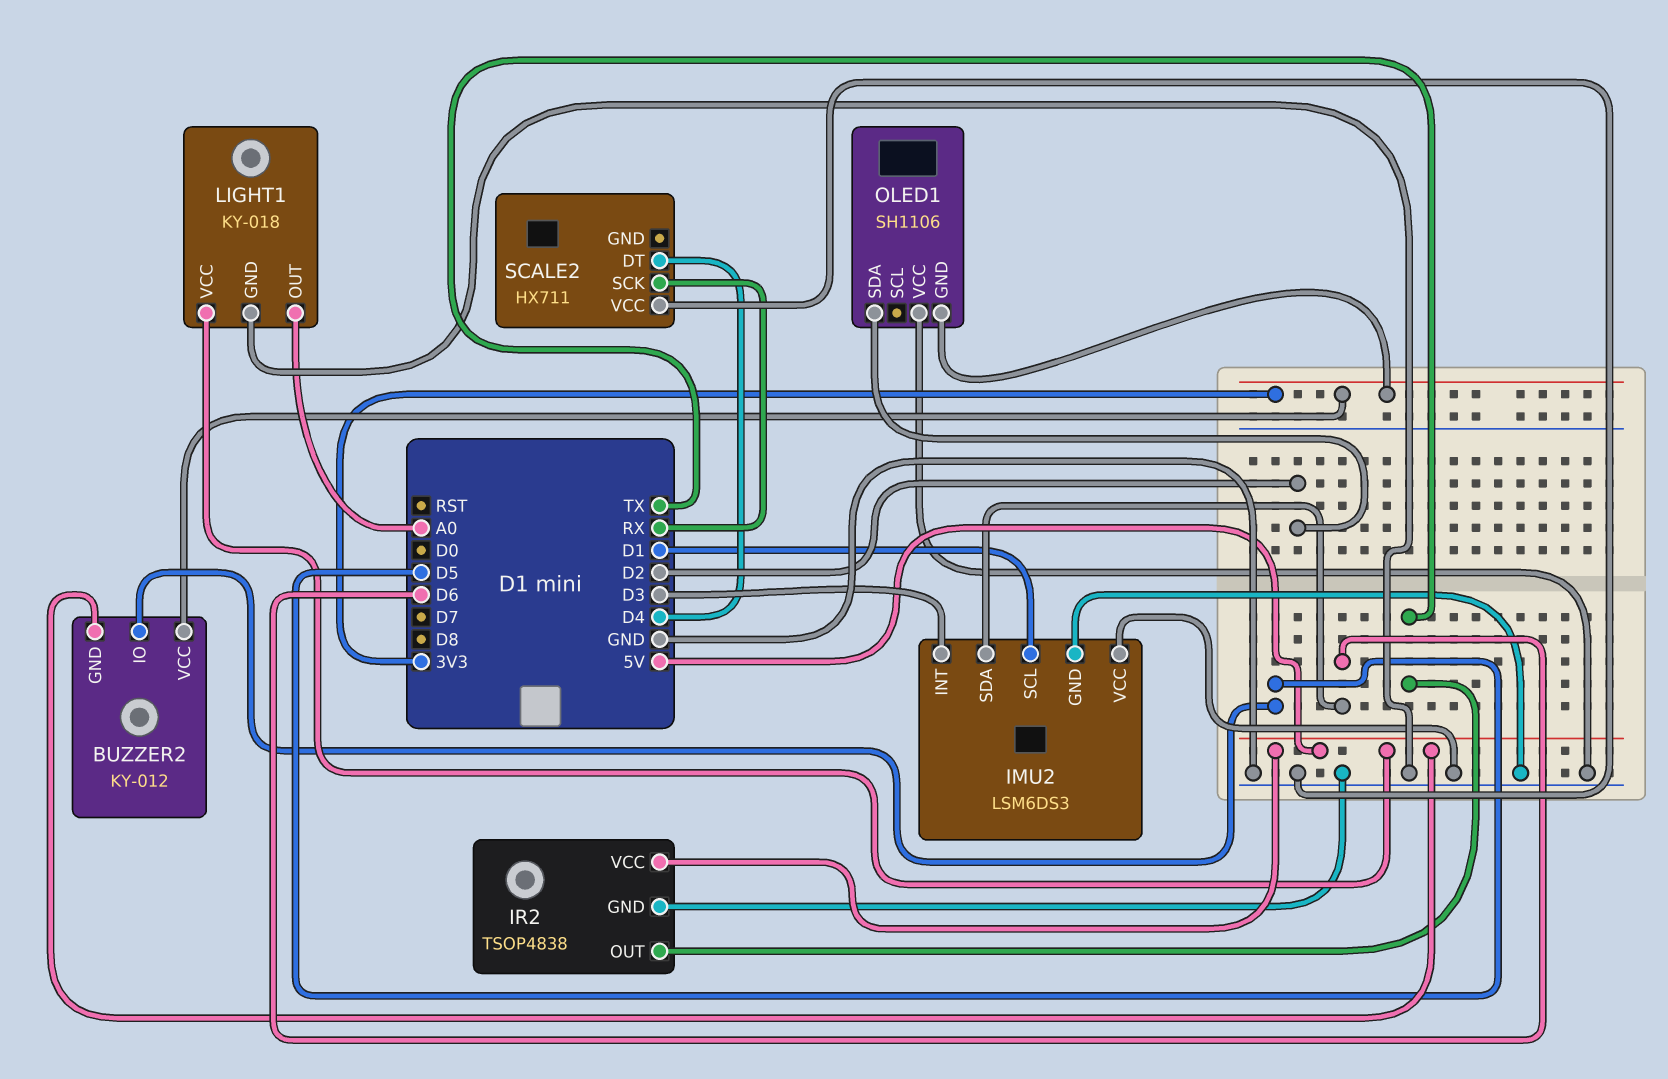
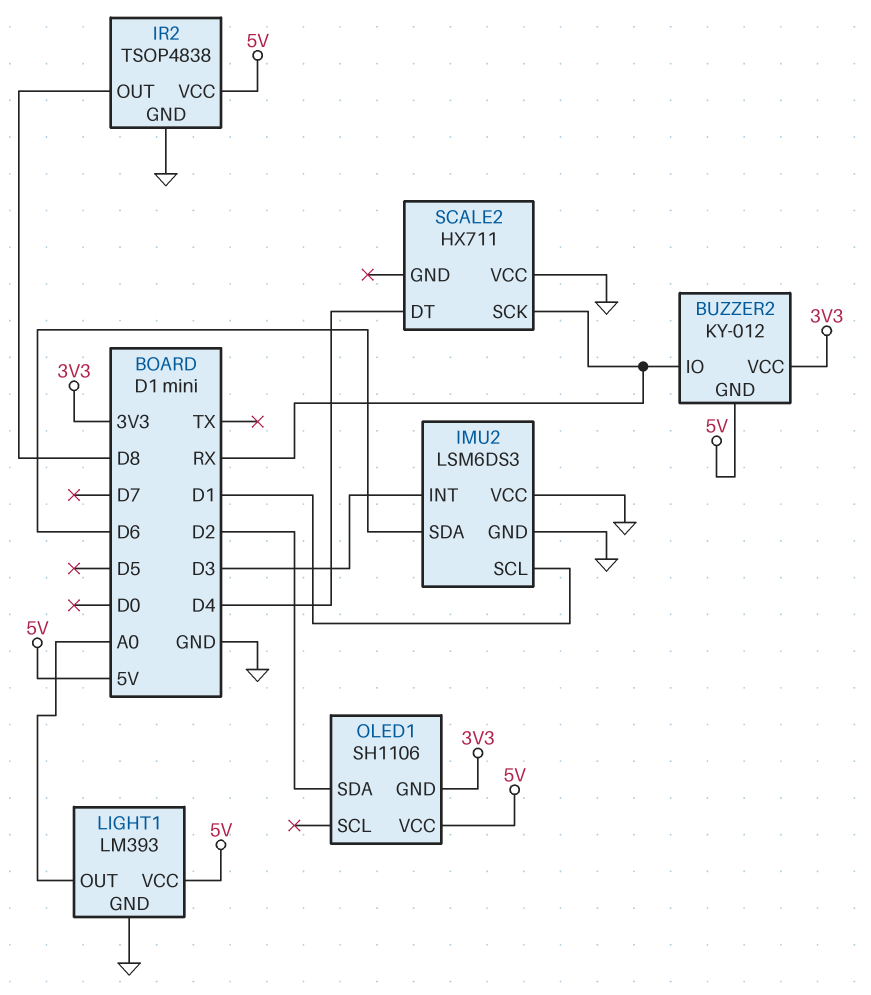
BUZZER2 pin IO: D5 -> RX
IR2 pin OUT: TX -> D8
LIGHT1: KY-018 -> LM393
OLED1 pin VCC: GND -> 5V

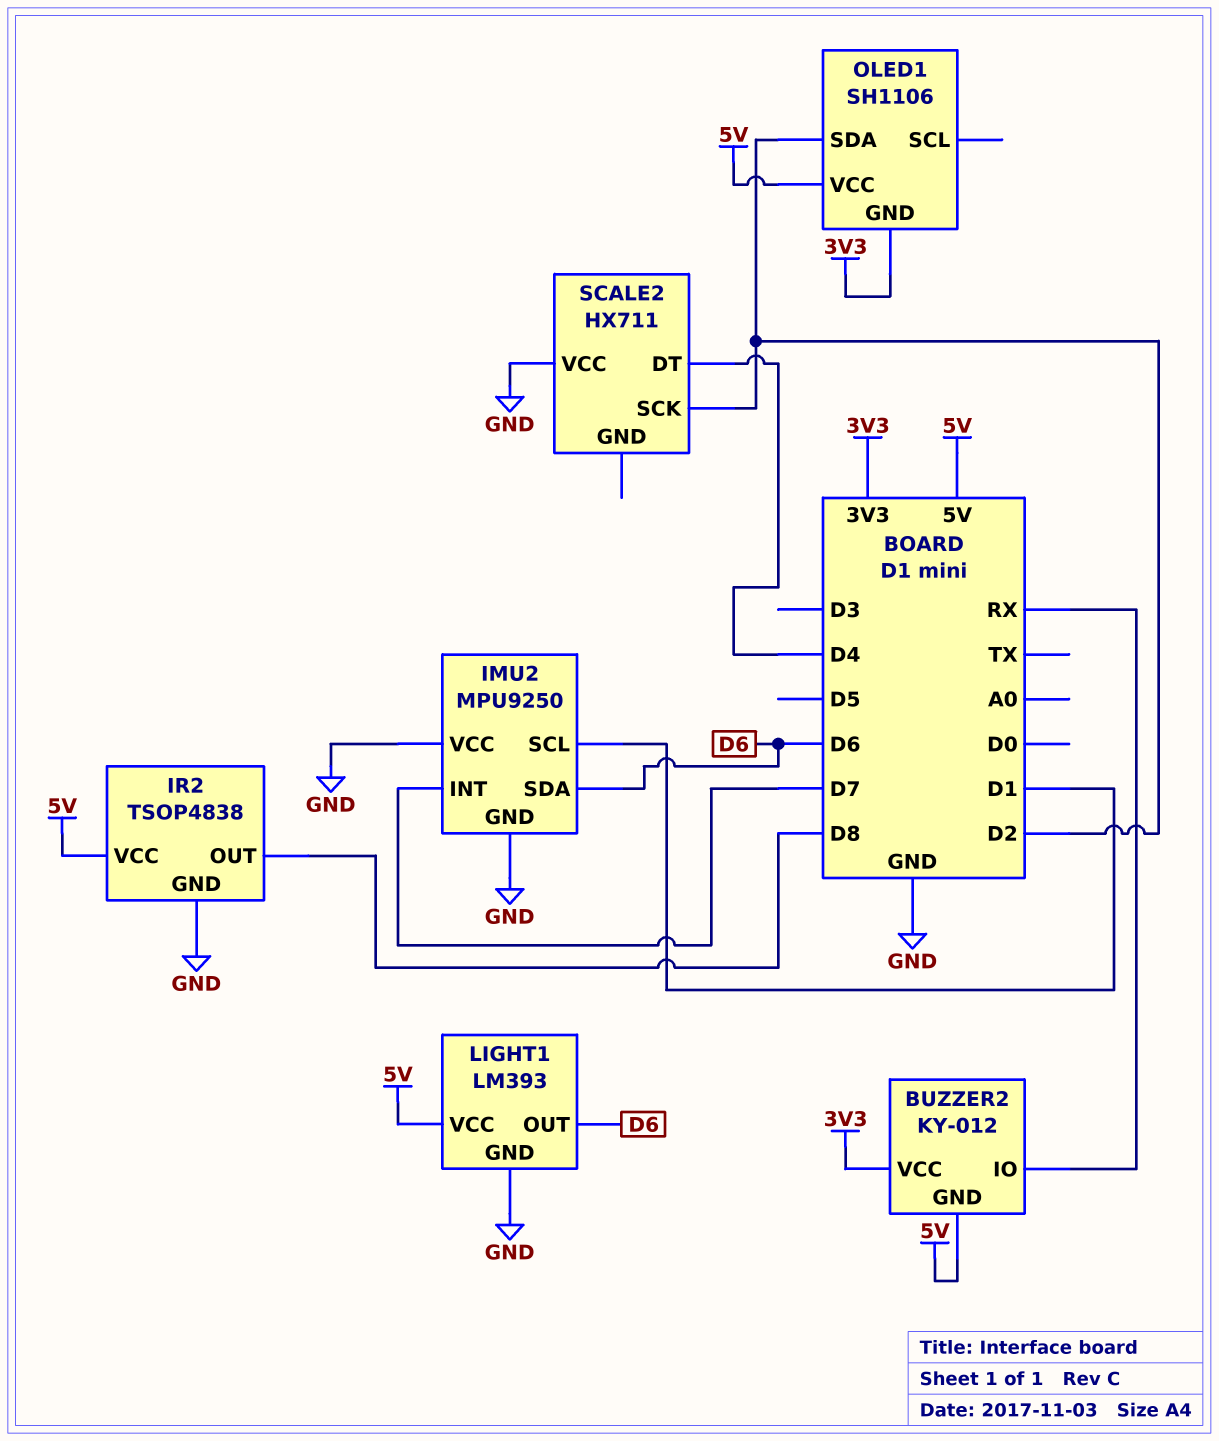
IMU2: LSM6DS3 -> MPU9250
IMU2 pin INT: D3 -> D7
LIGHT1 pin OUT: A0 -> D6
SCALE2 pin SCK: RX -> D2

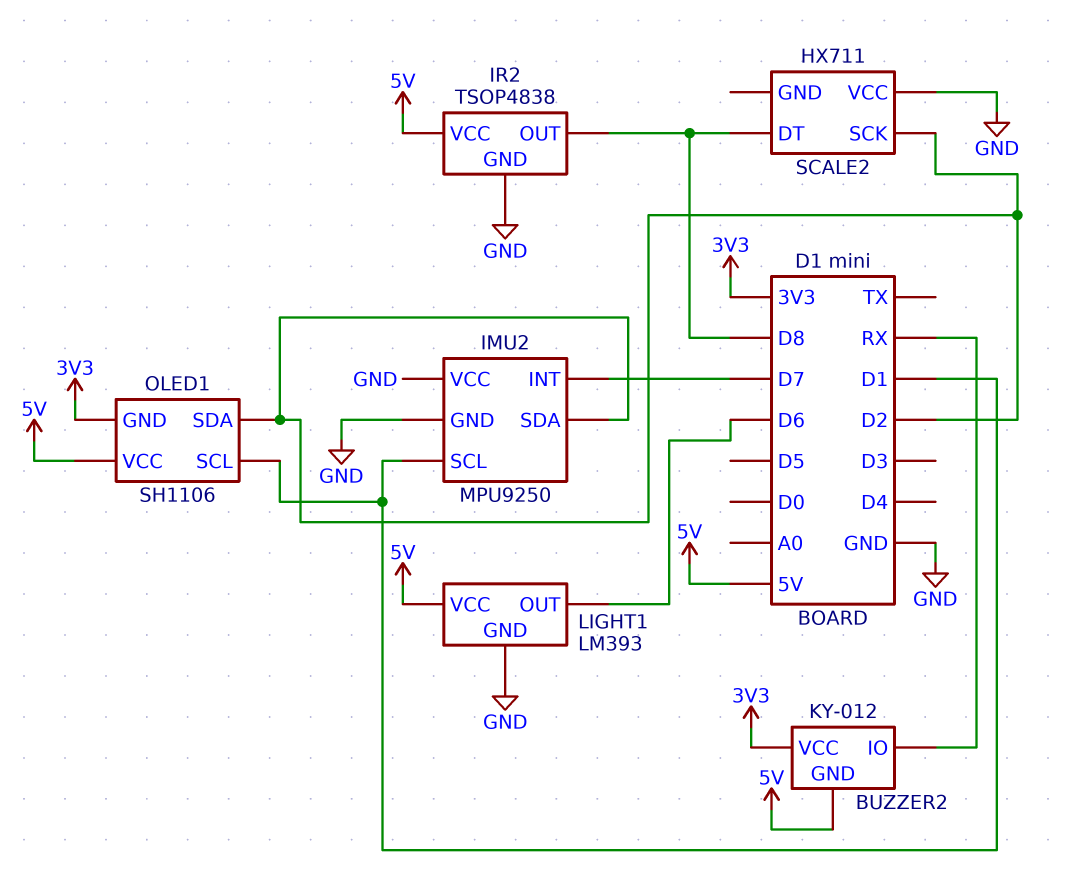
IMU2 pin SDA: D6 -> D2
OLED1 pin SCL: none -> D1
SCALE2 pin DT: D4 -> D8

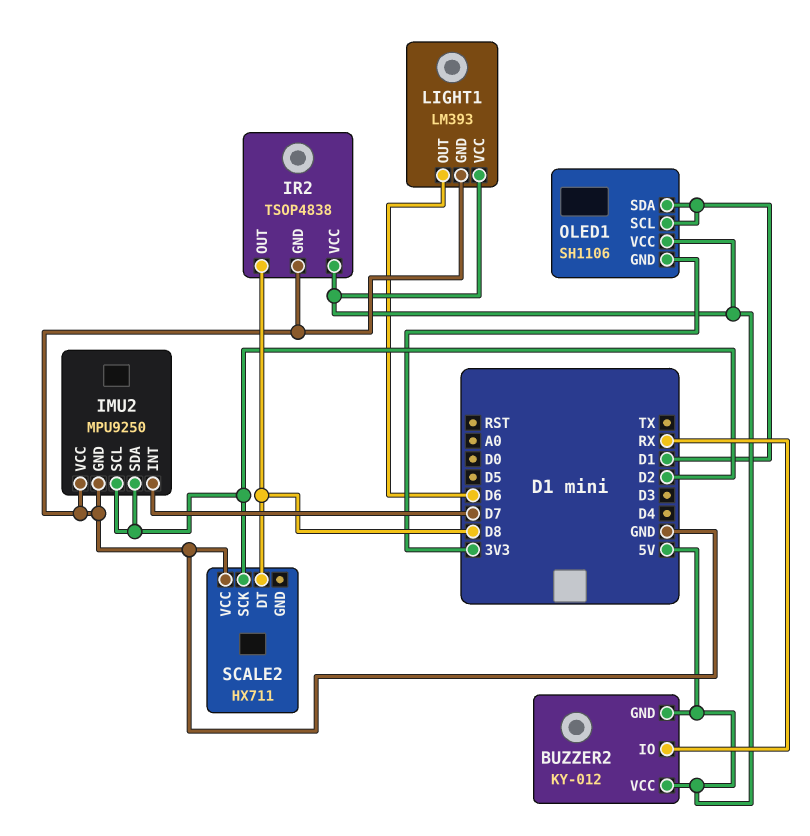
BUZZER2 pin VCC: 3V3 -> 5V
IMU2 pin SCL: D1 -> D2
OLED1 pin SDA: D2 -> D1

